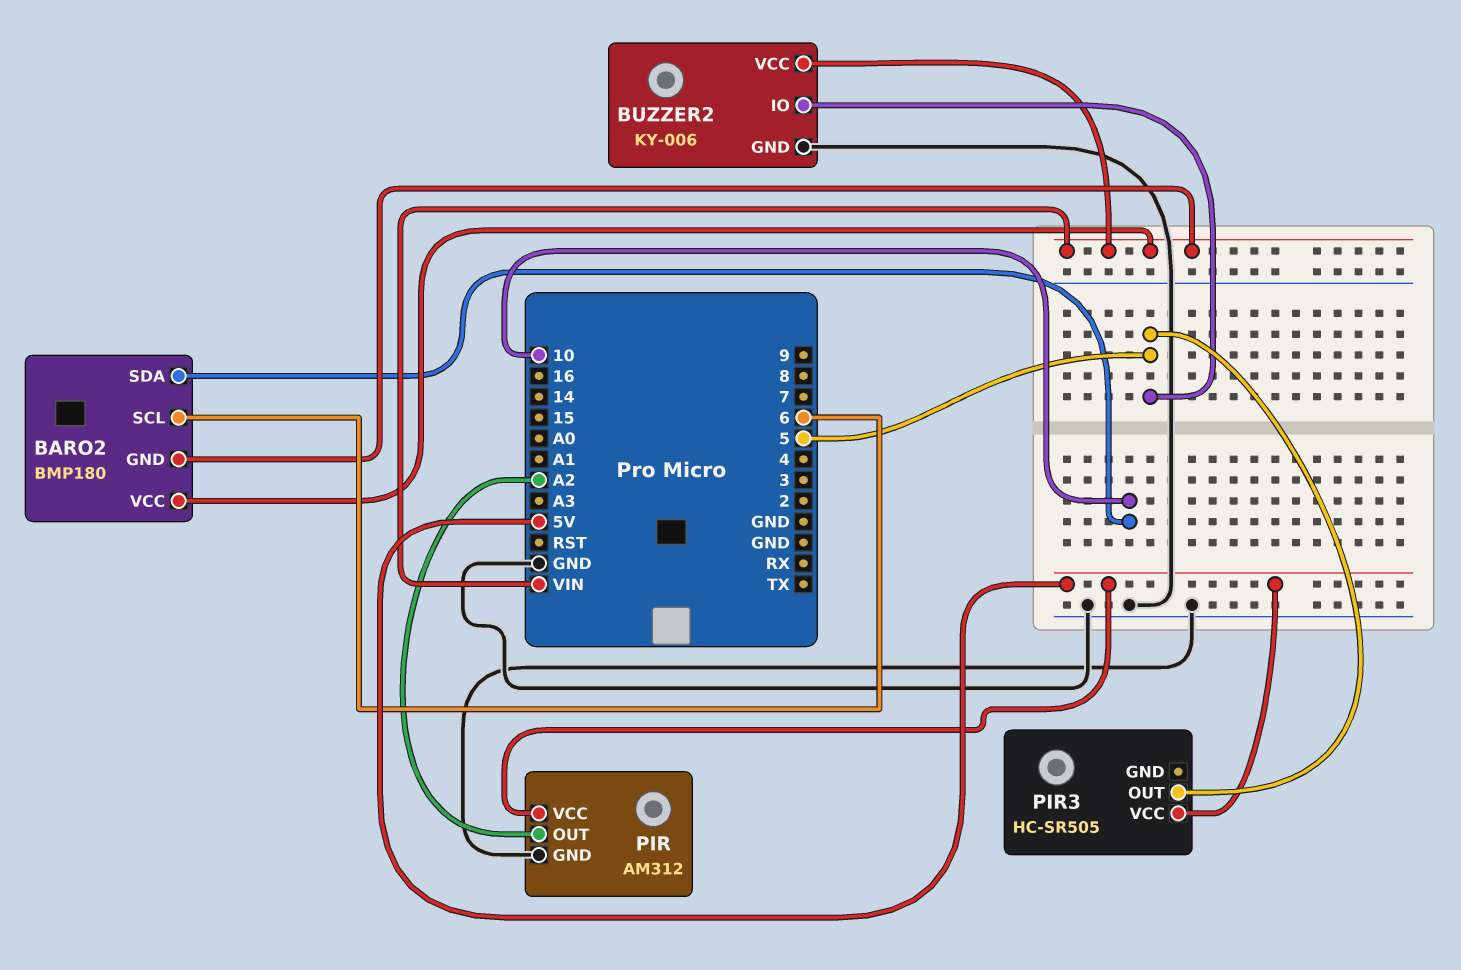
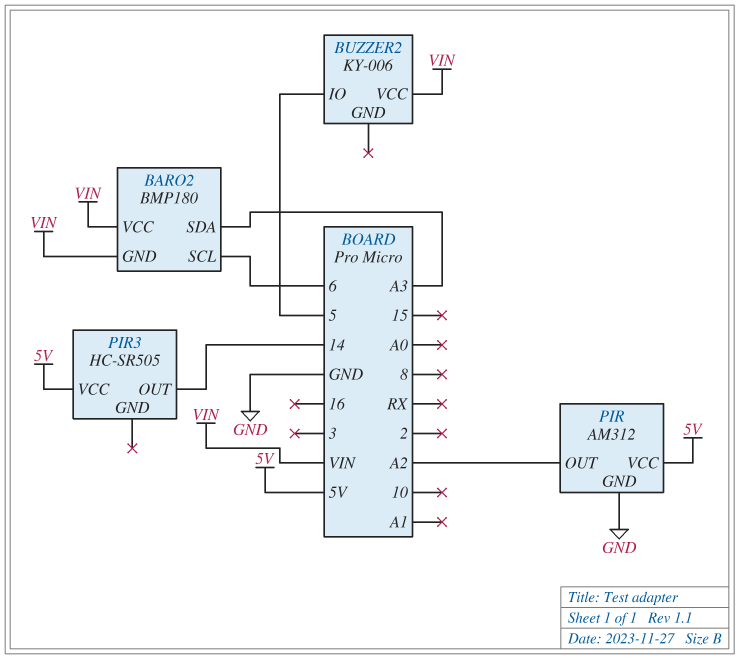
BARO2 pin SDA: 10 -> A3
BUZZER2 pin GND: GND -> none
PIR3 pin OUT: 5 -> 14

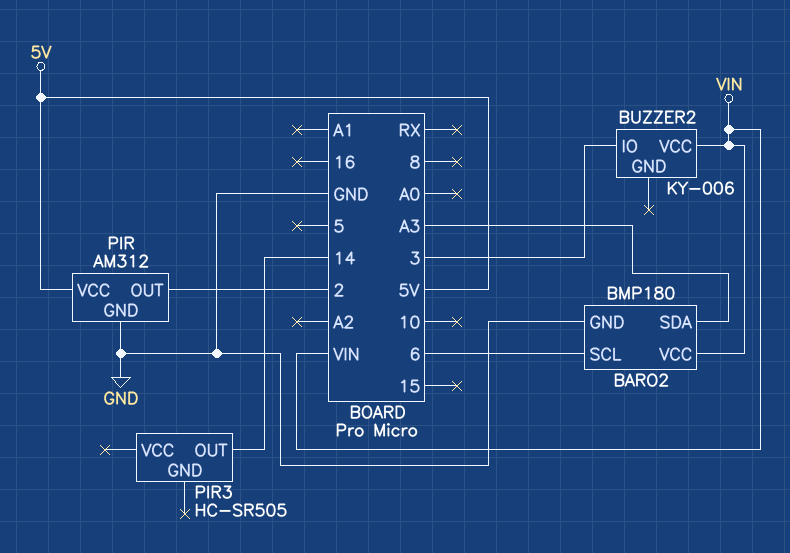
BARO2 pin GND: VIN -> GND
BUZZER2 pin IO: 5 -> 3
PIR pin OUT: A2 -> 2
PIR3 pin VCC: 5V -> none

